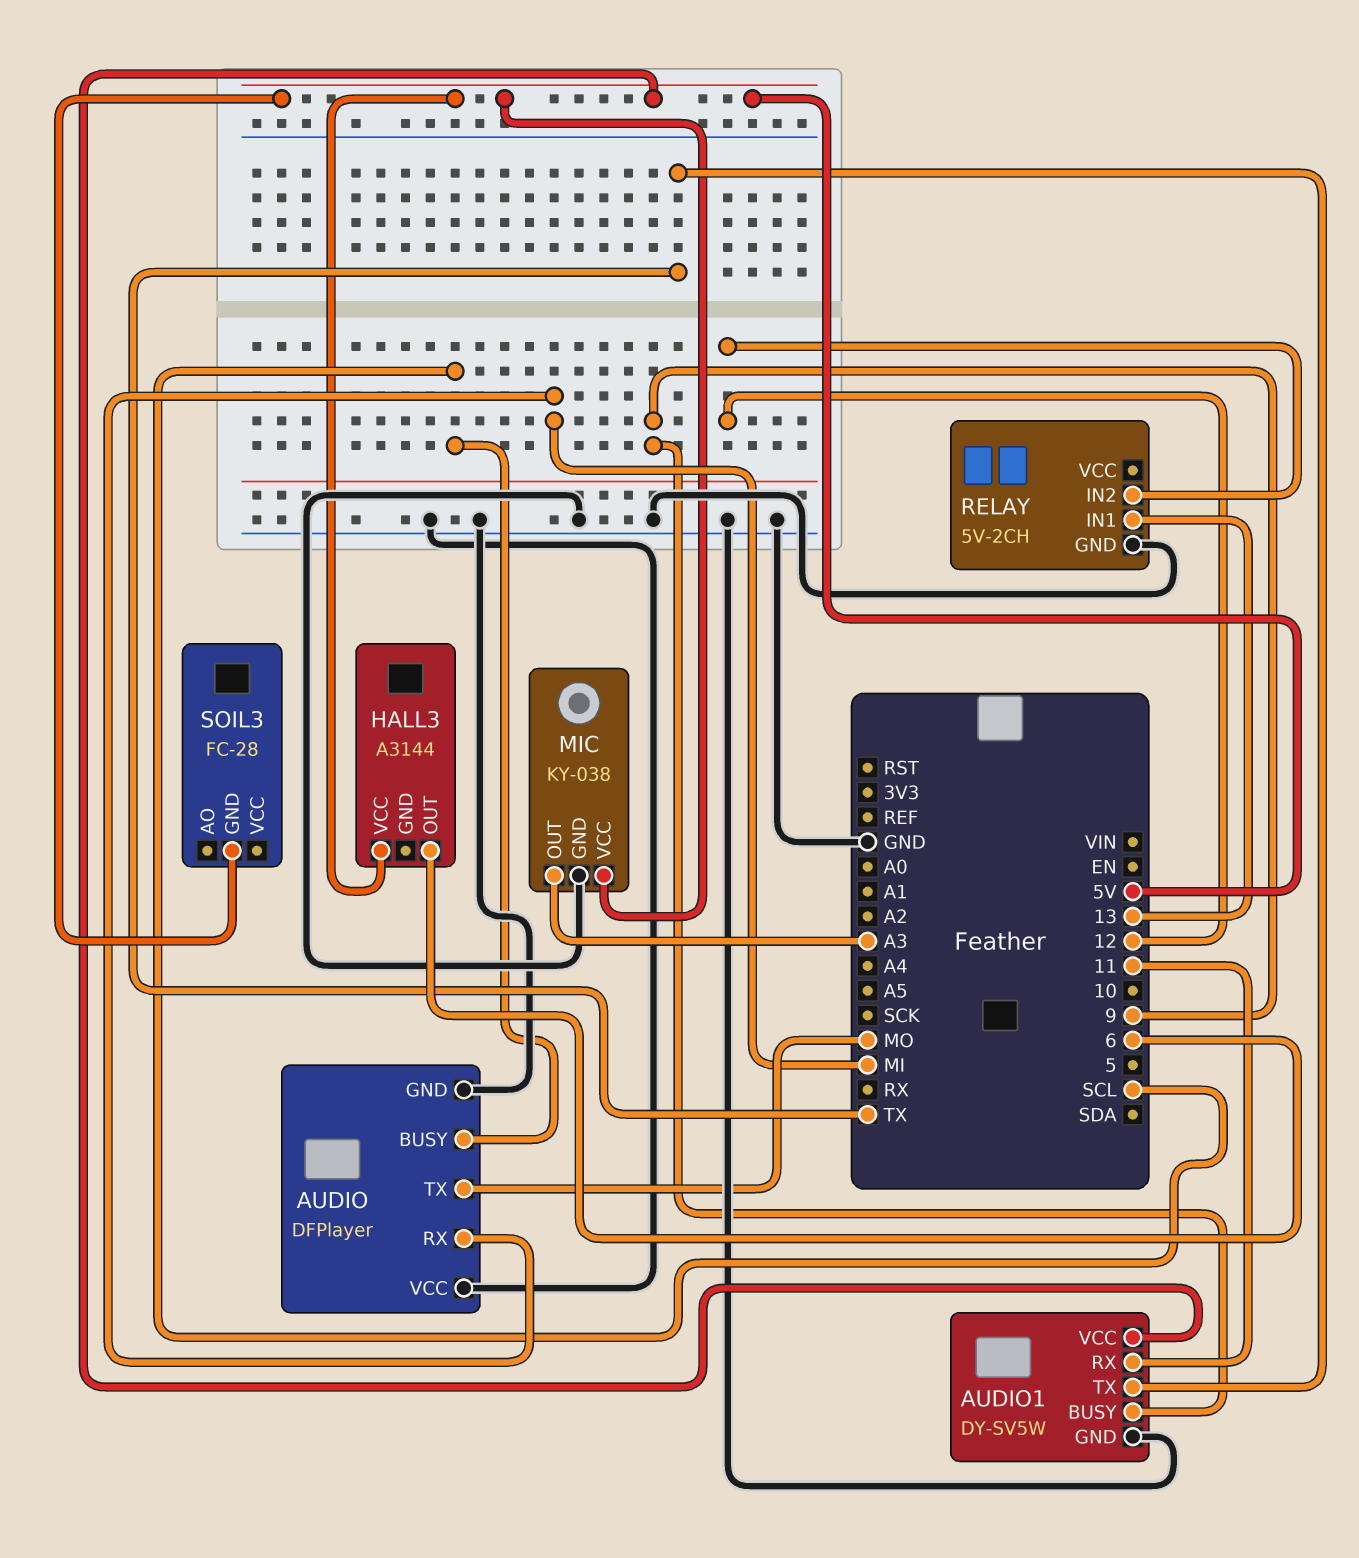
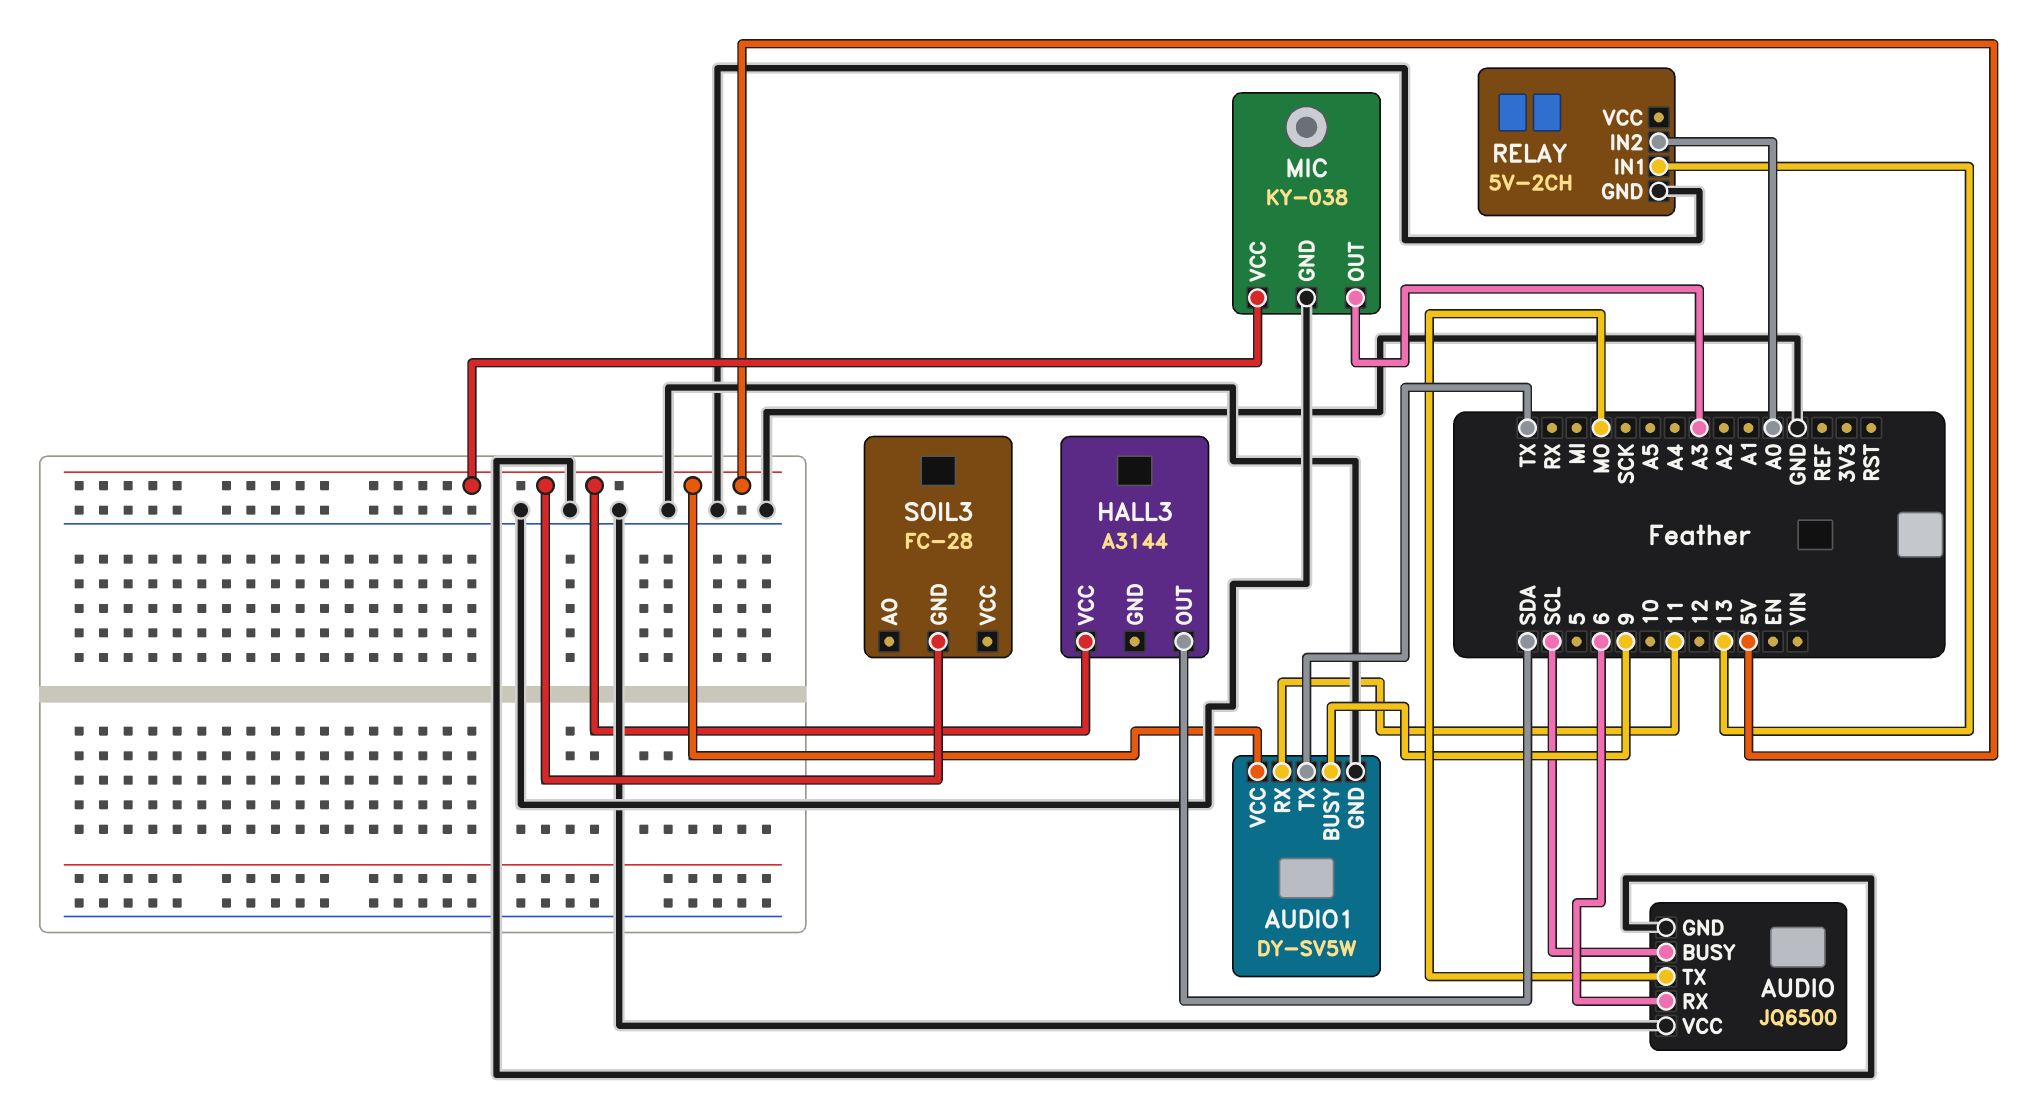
AUDIO: DFPlayer -> JQ6500
AUDIO pin RX: MI -> 6
HALL3 pin OUT: 6 -> SDA
RELAY pin IN2: 12 -> A0

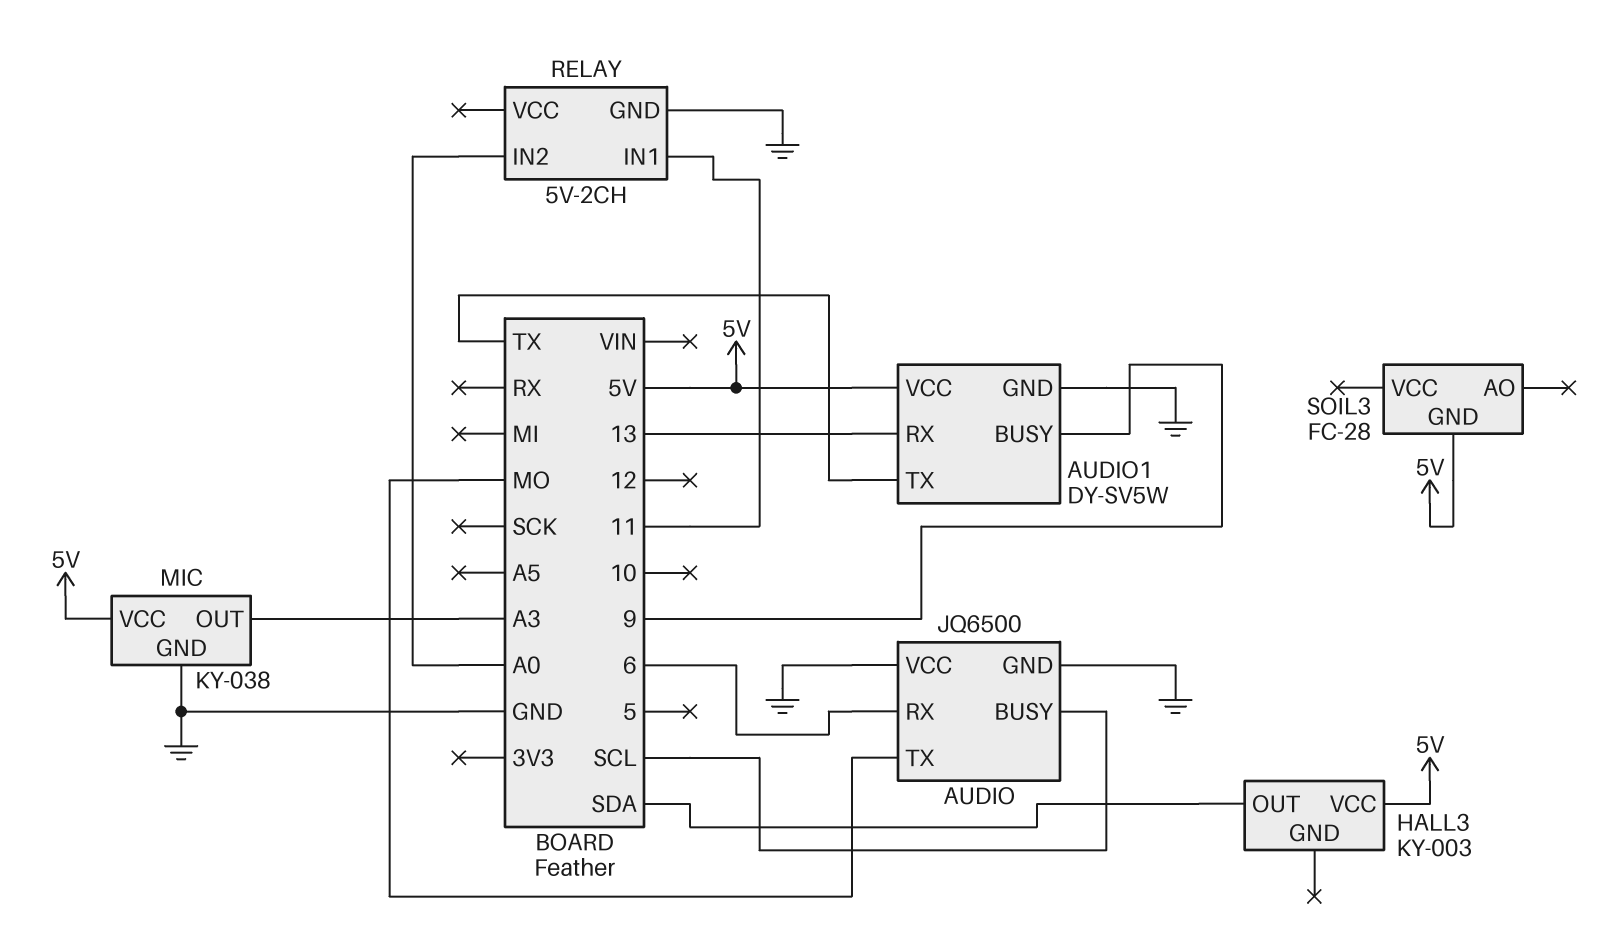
AUDIO1 pin RX: 11 -> 13
HALL3: A3144 -> KY-003
RELAY pin IN1: 13 -> 11

